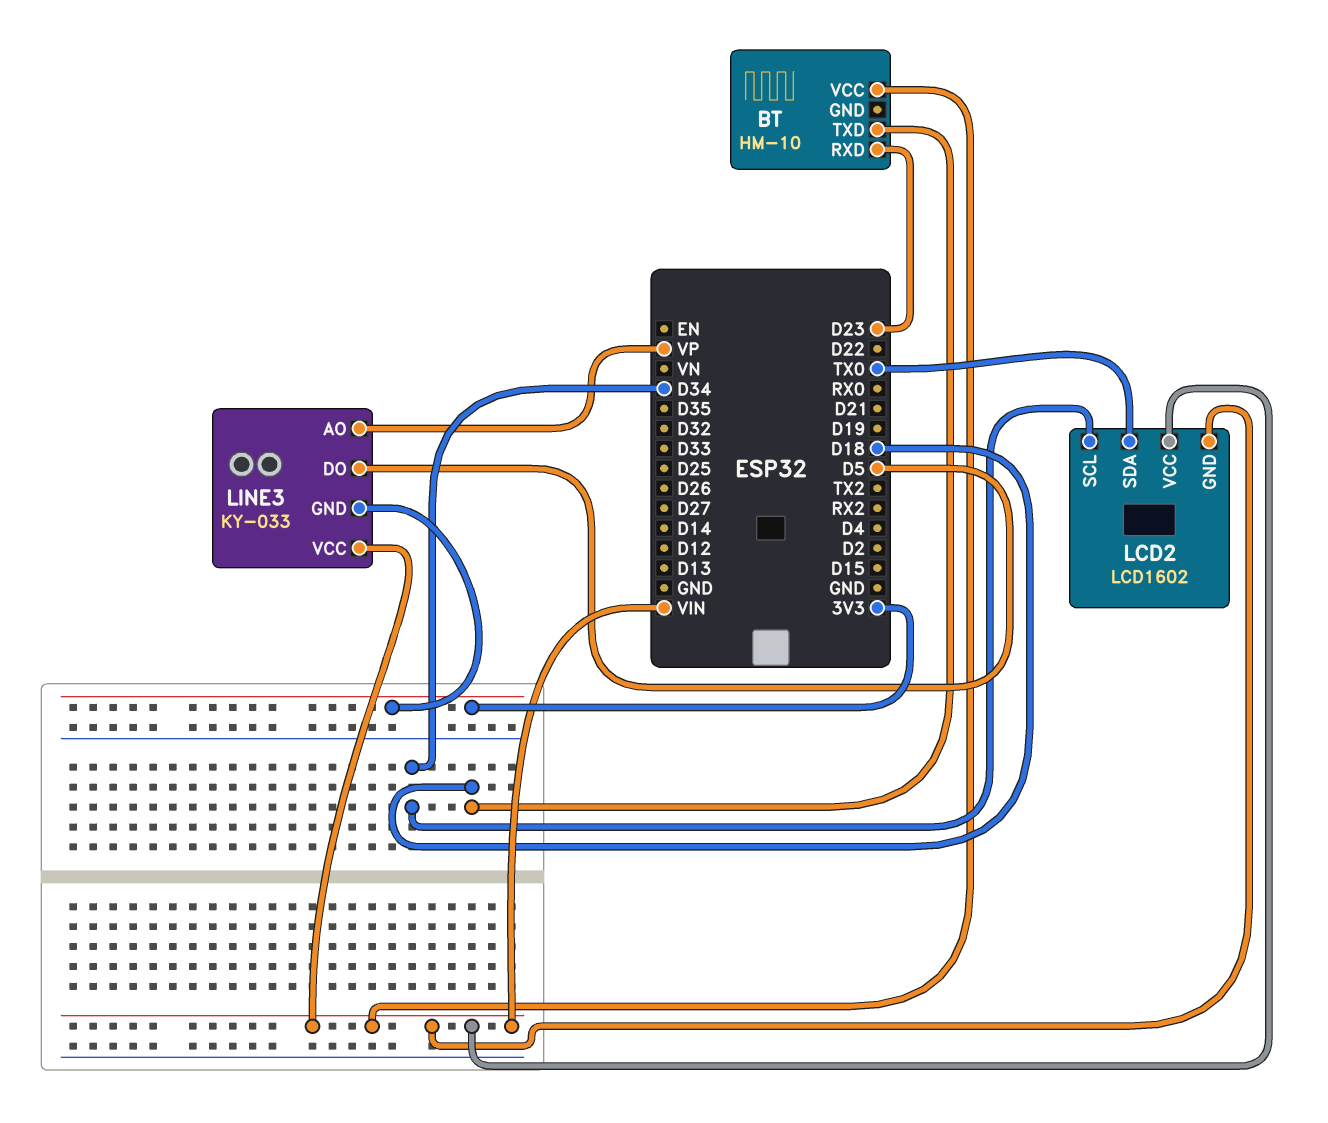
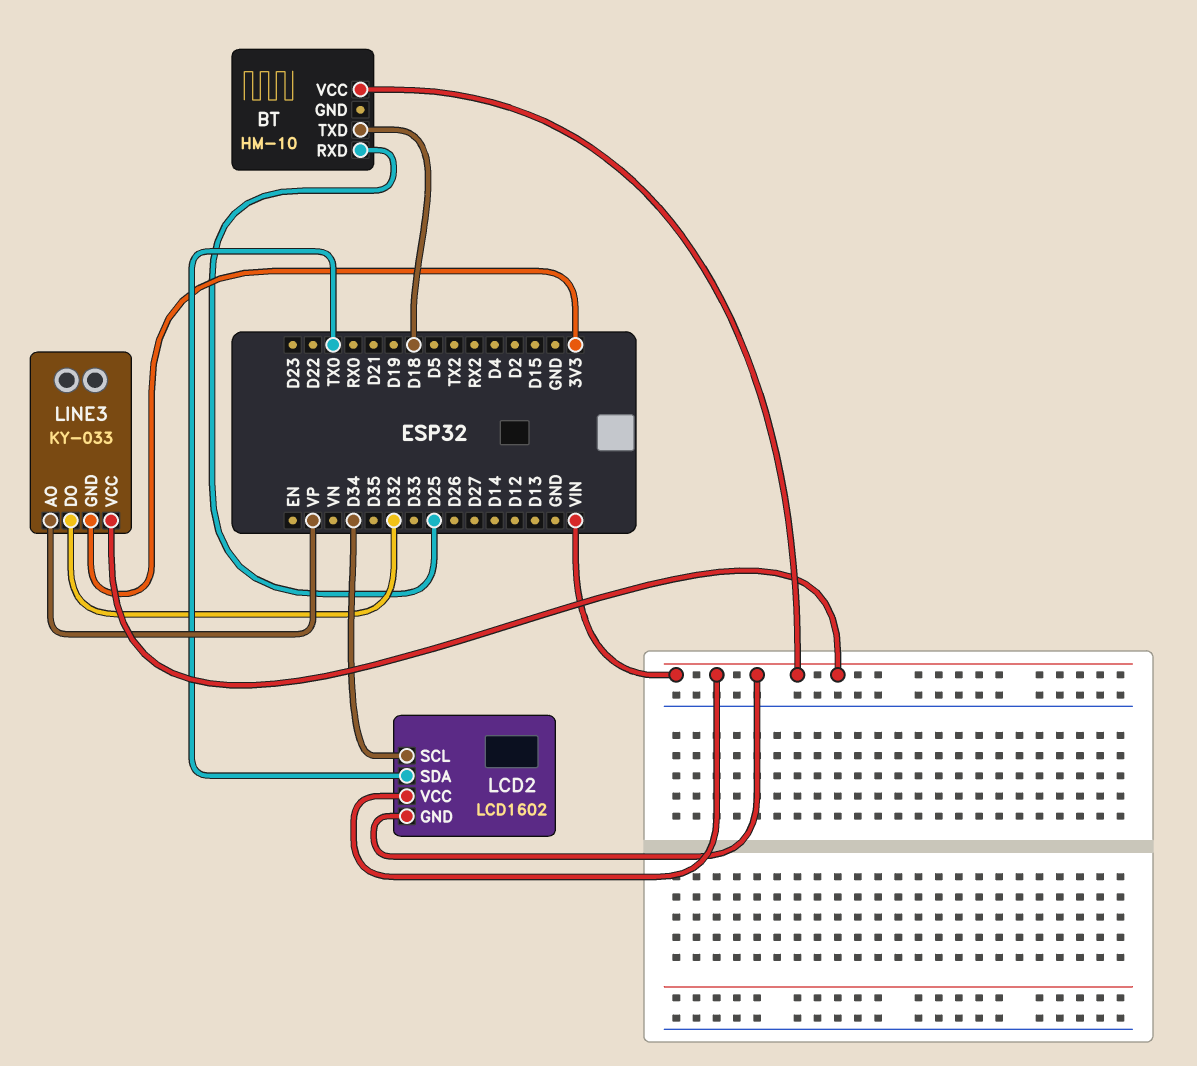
BT pin RXD: D23 -> D25
LINE3 pin DO: D5 -> D32

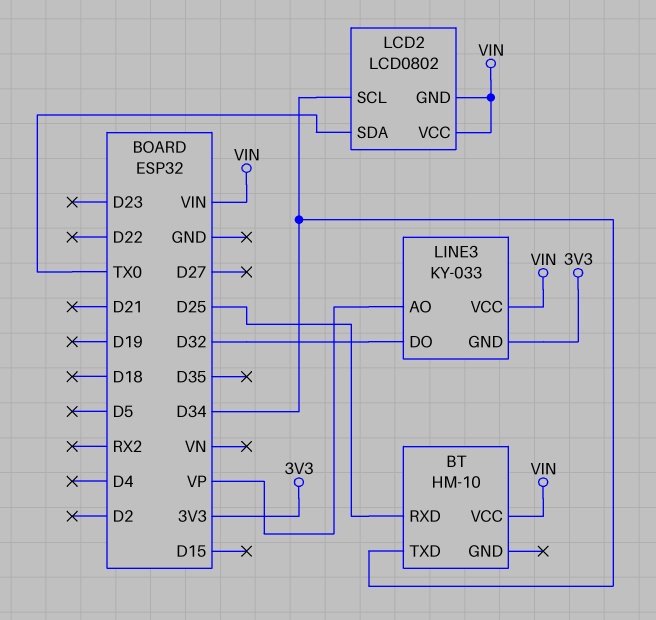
BT pin TXD: D18 -> D34
LCD2: LCD1602 -> LCD0802

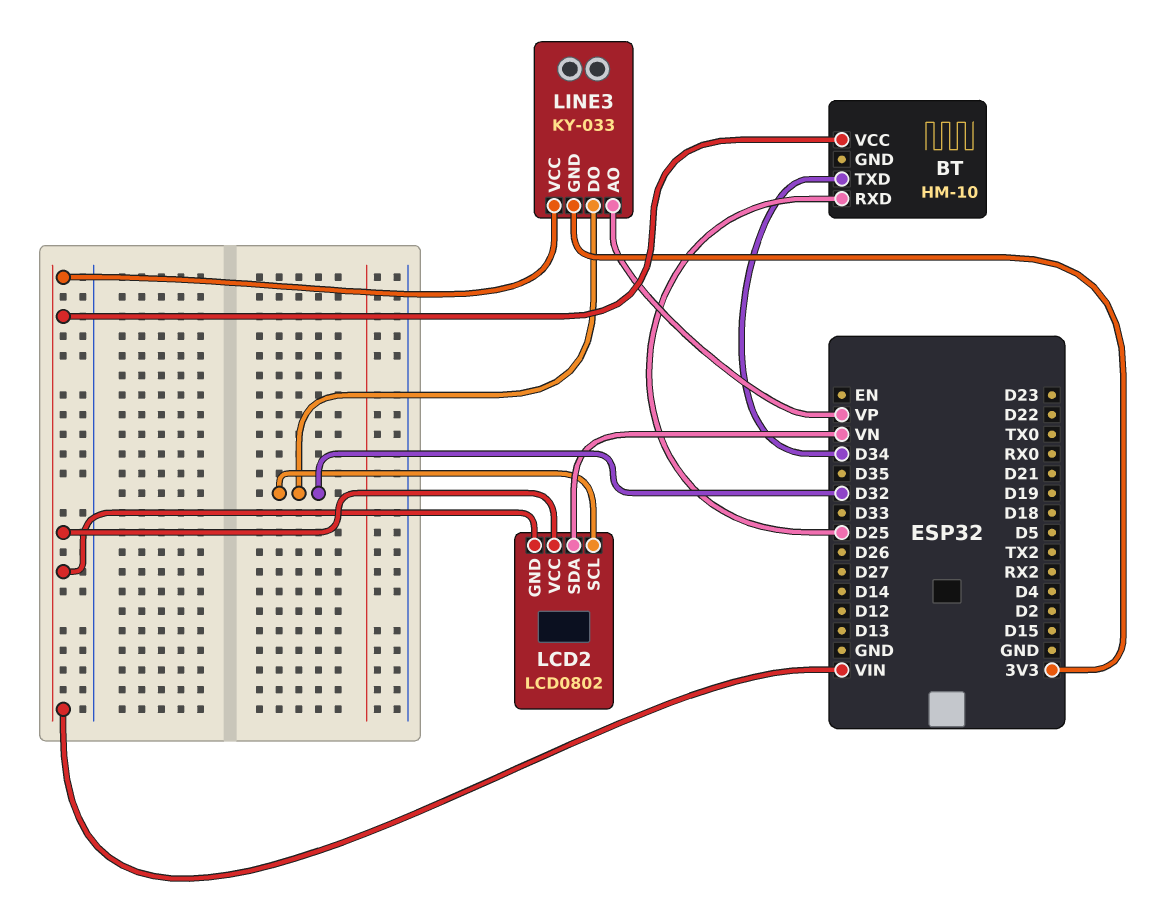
LCD2 pin SCL: D34 -> D32
LCD2 pin SDA: TX0 -> VN

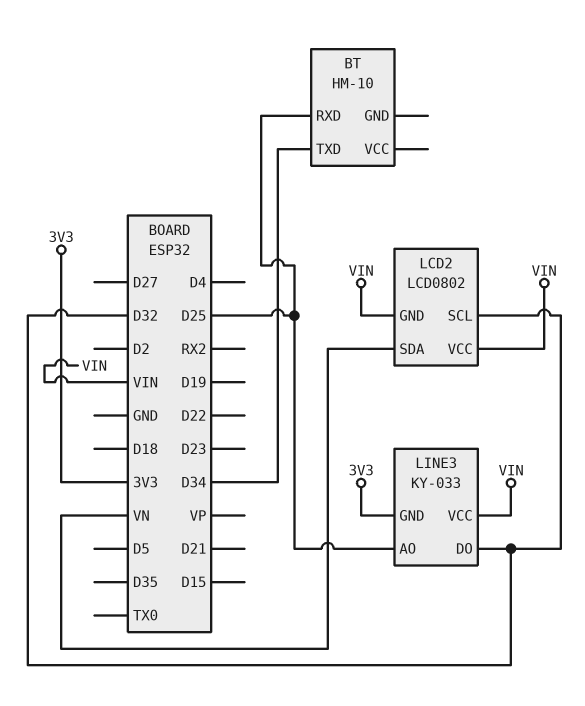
BT pin VCC: VIN -> none
LINE3 pin AO: VP -> D25

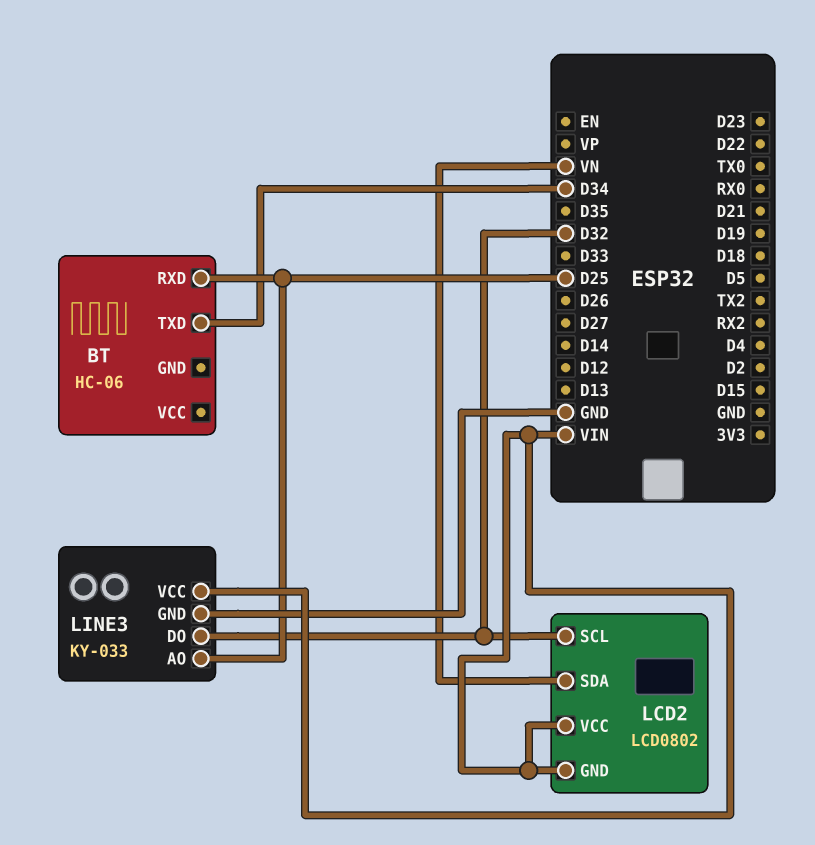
BT: HM-10 -> HC-06
LINE3 pin GND: 3V3 -> GND

